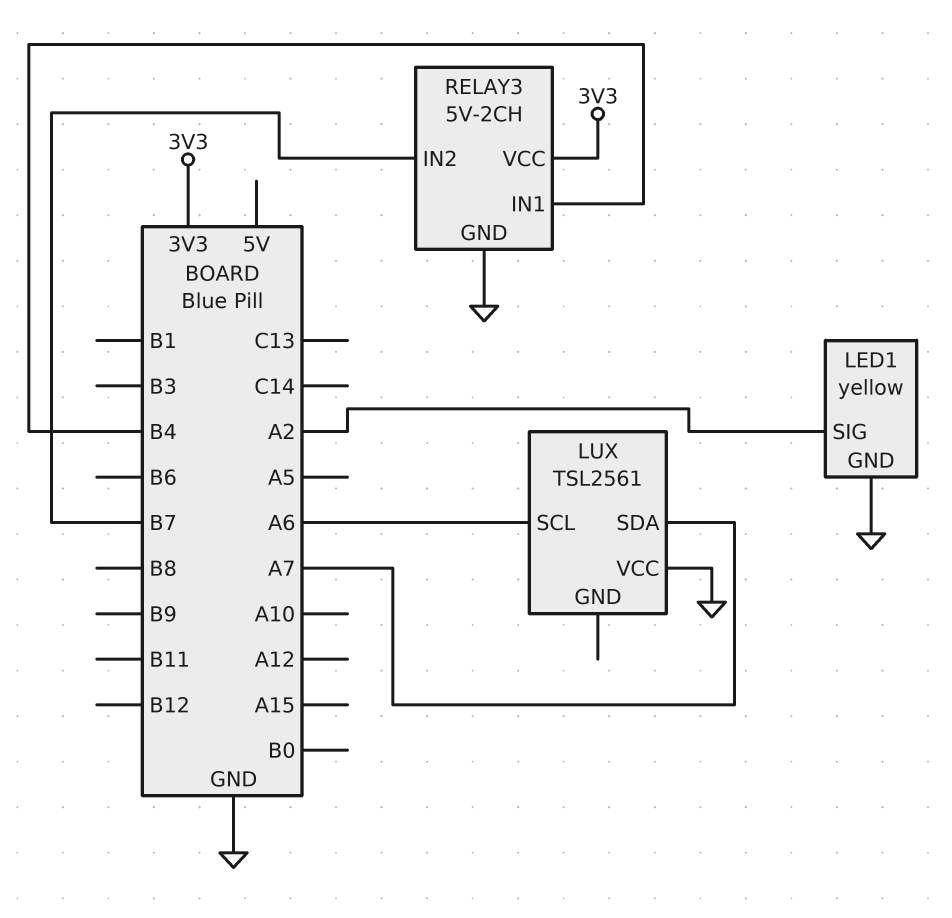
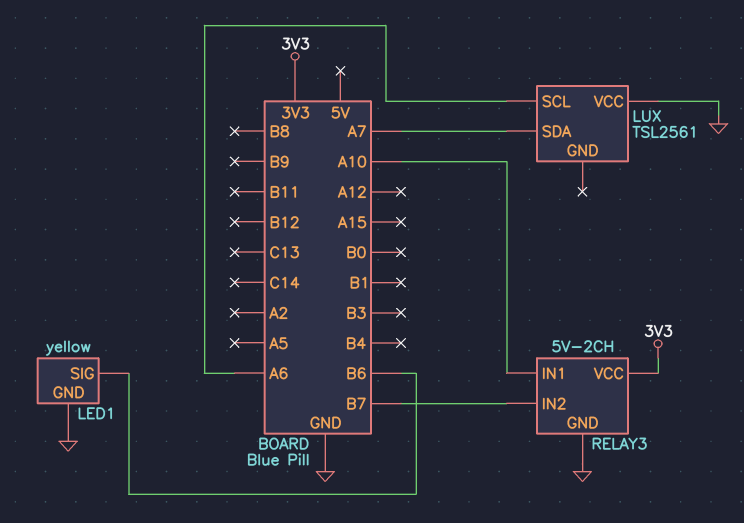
LED1 pin SIG: A2 -> B6
RELAY3 pin IN1: B4 -> A10

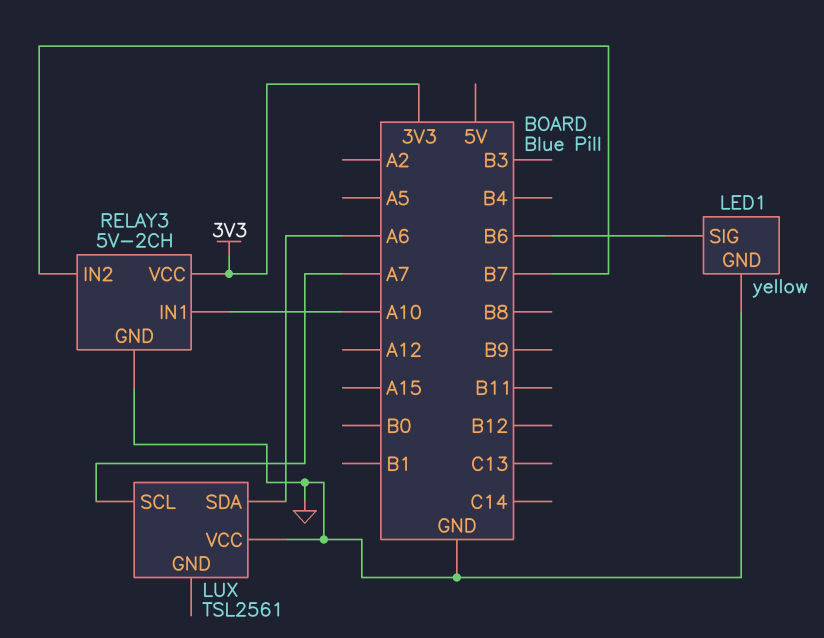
LUX pin SCL: A6 -> A7
LUX pin SDA: A7 -> A6

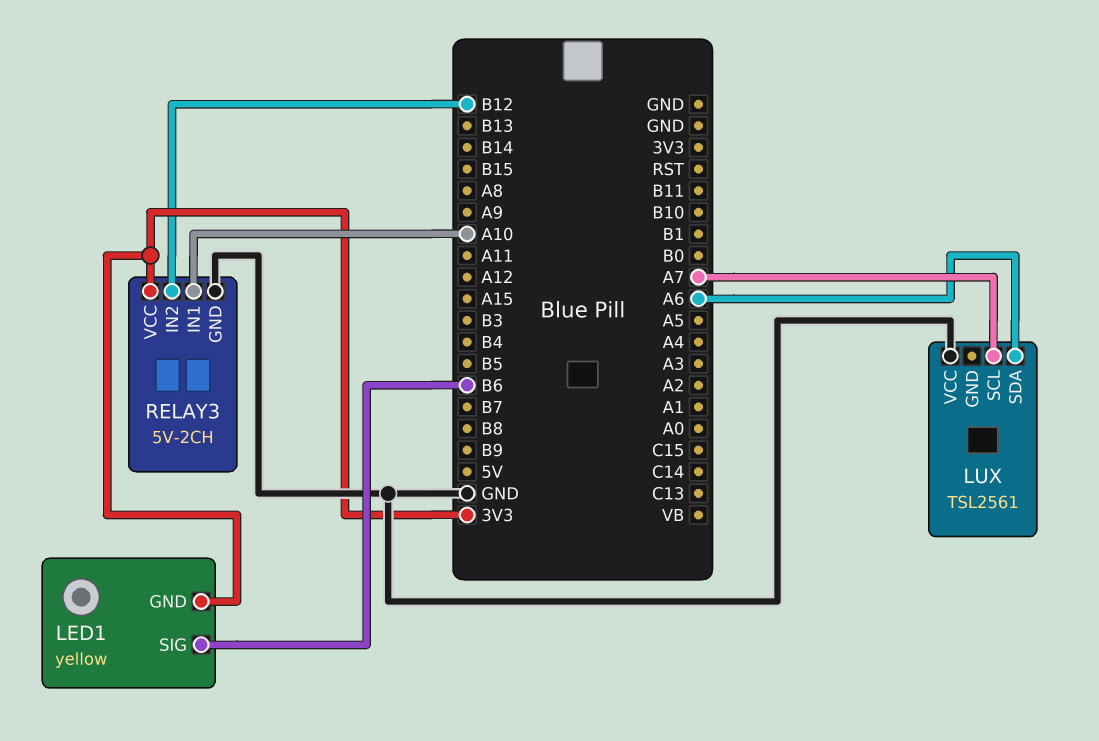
LED1 pin GND: GND -> 3V3
RELAY3 pin IN2: B7 -> B12

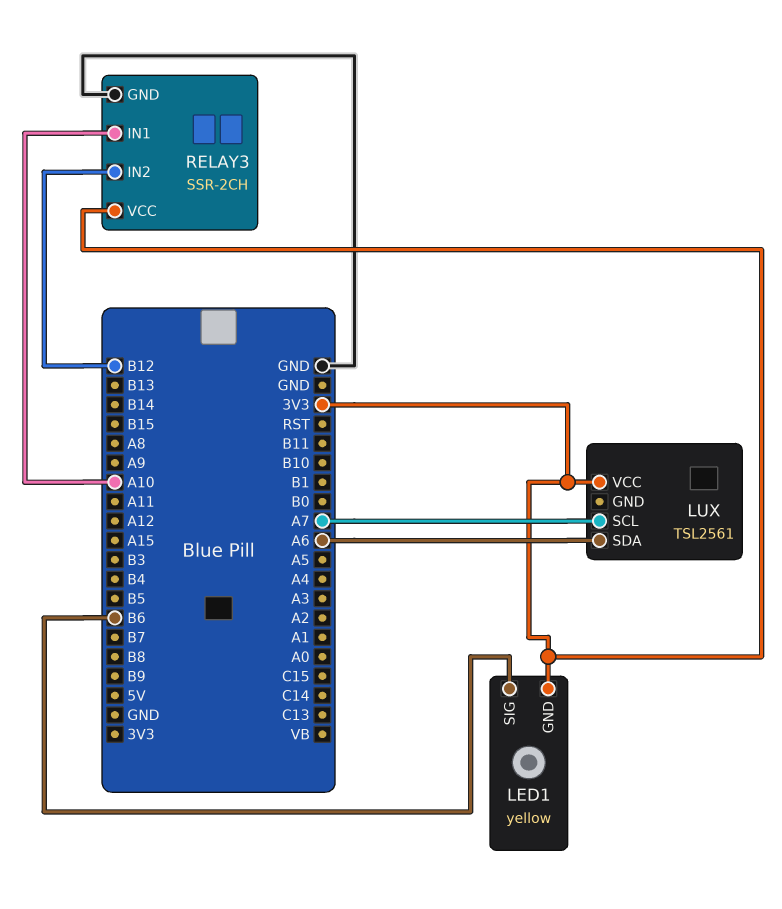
LUX pin VCC: GND -> 3V3
RELAY3: 5V-2CH -> SSR-2CH

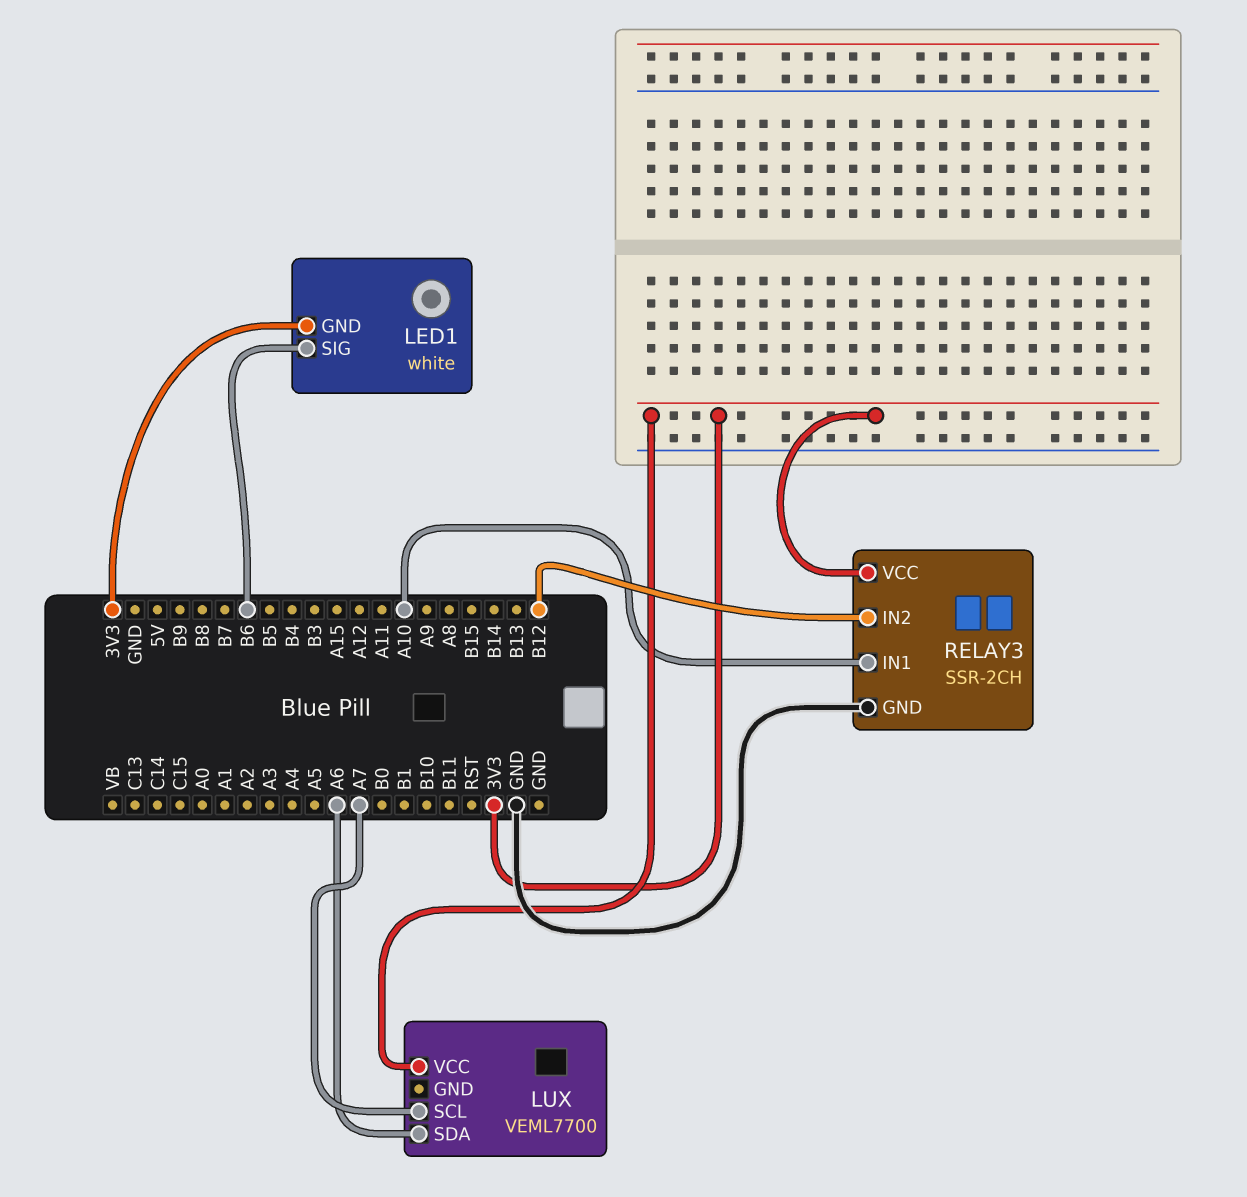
LED1: yellow -> white
LUX: TSL2561 -> VEML7700

